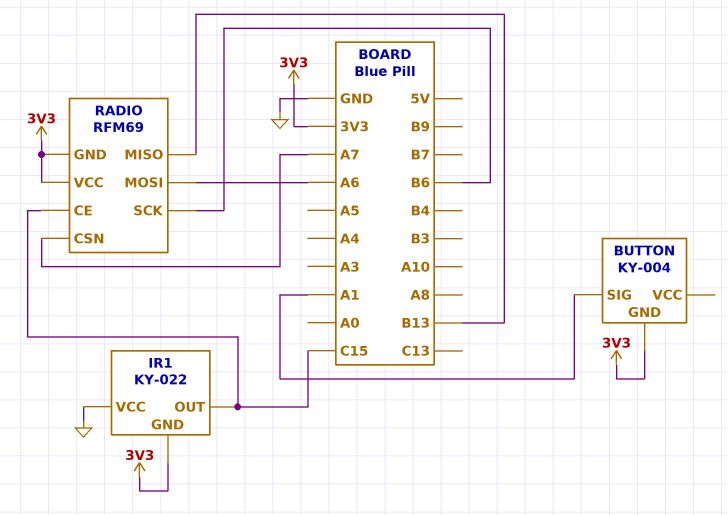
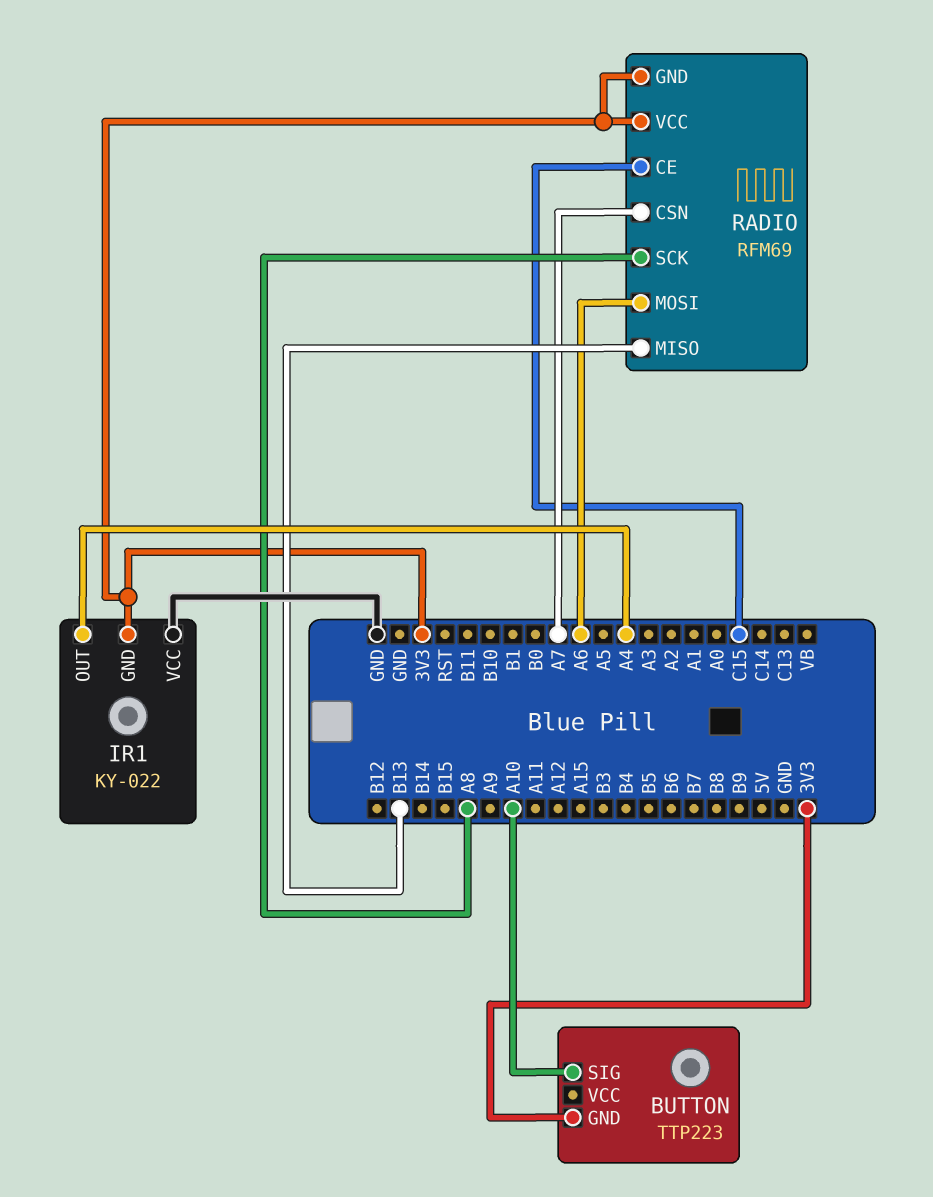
BUTTON: KY-004 -> TTP223
BUTTON pin SIG: A1 -> A10
IR1 pin OUT: C15 -> A4
RADIO pin SCK: B6 -> A8

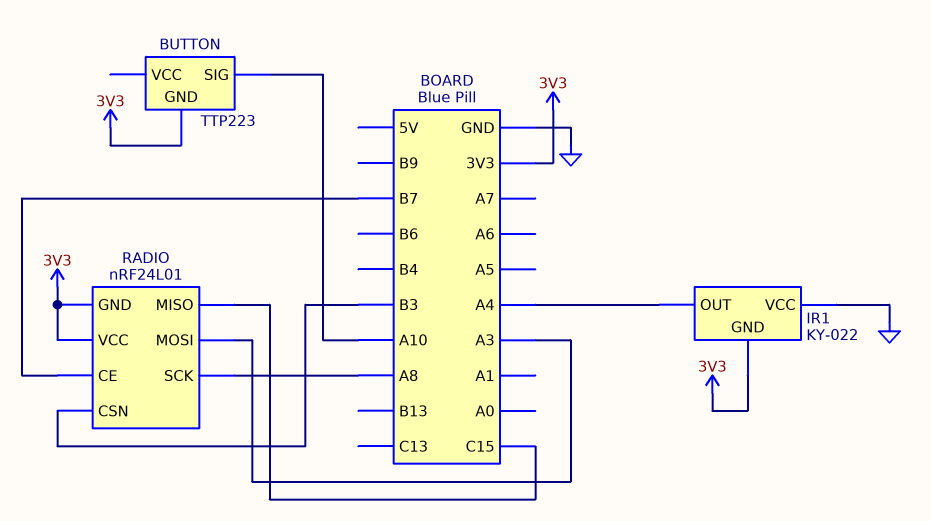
RADIO: RFM69 -> nRF24L01
RADIO pin CE: C15 -> B7
RADIO pin CSN: A7 -> B3
RADIO pin MISO: B13 -> C15
RADIO pin MOSI: A6 -> A3

